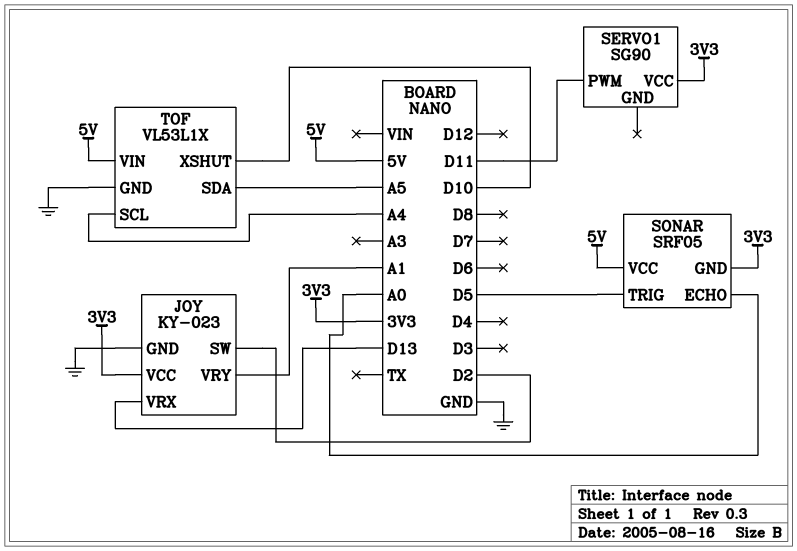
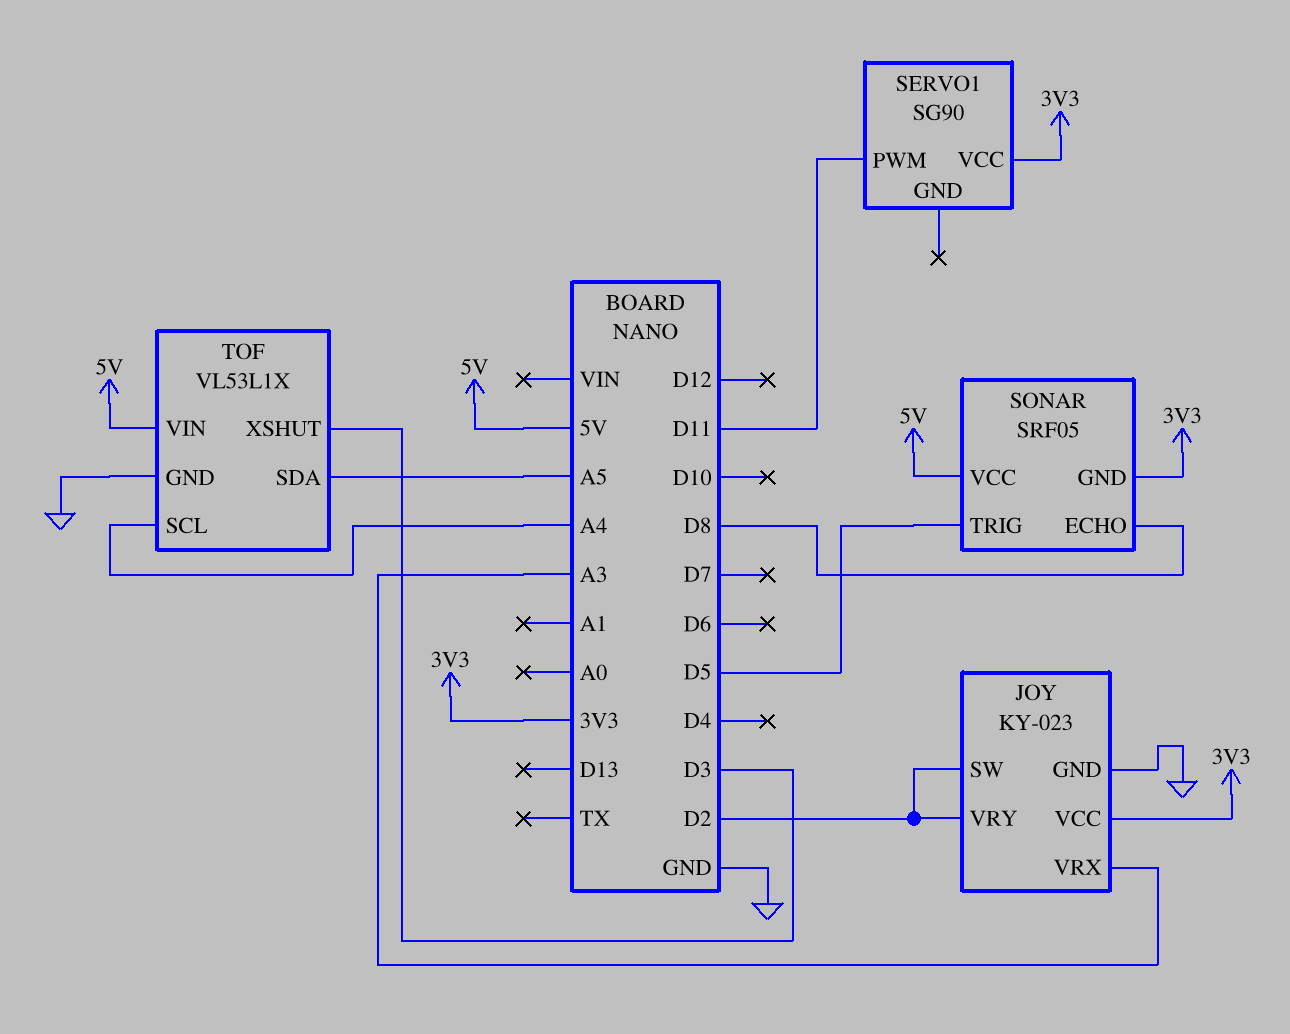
JOY pin VRX: D13 -> A3
JOY pin VRY: A1 -> D2
SONAR pin ECHO: A0 -> D8
TOF pin XSHUT: D10 -> D3

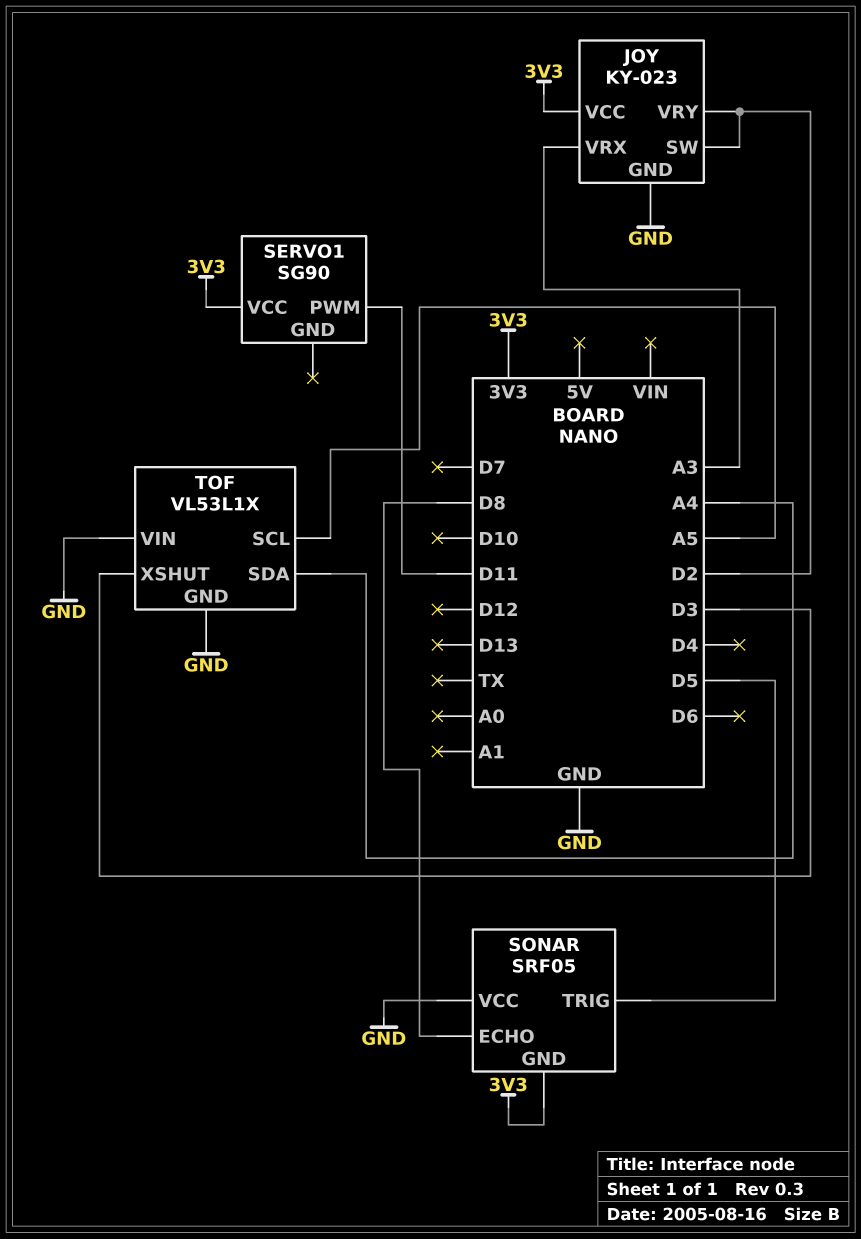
SONAR pin VCC: 5V -> GND
TOF pin SCL: A4 -> A5
TOF pin SDA: A5 -> A4
TOF pin VIN: 5V -> GND

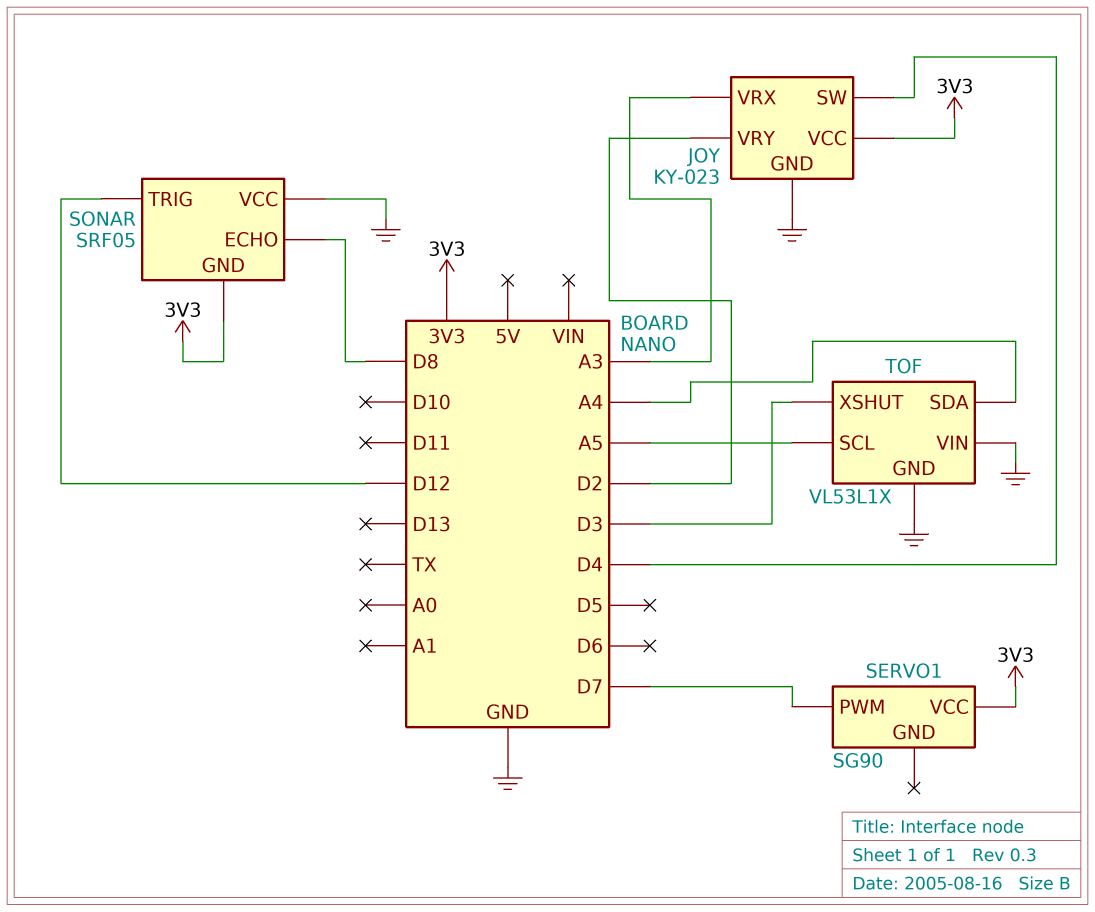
JOY pin SW: D2 -> D4
SERVO1 pin PWM: D11 -> D7
SONAR pin TRIG: D5 -> D12

